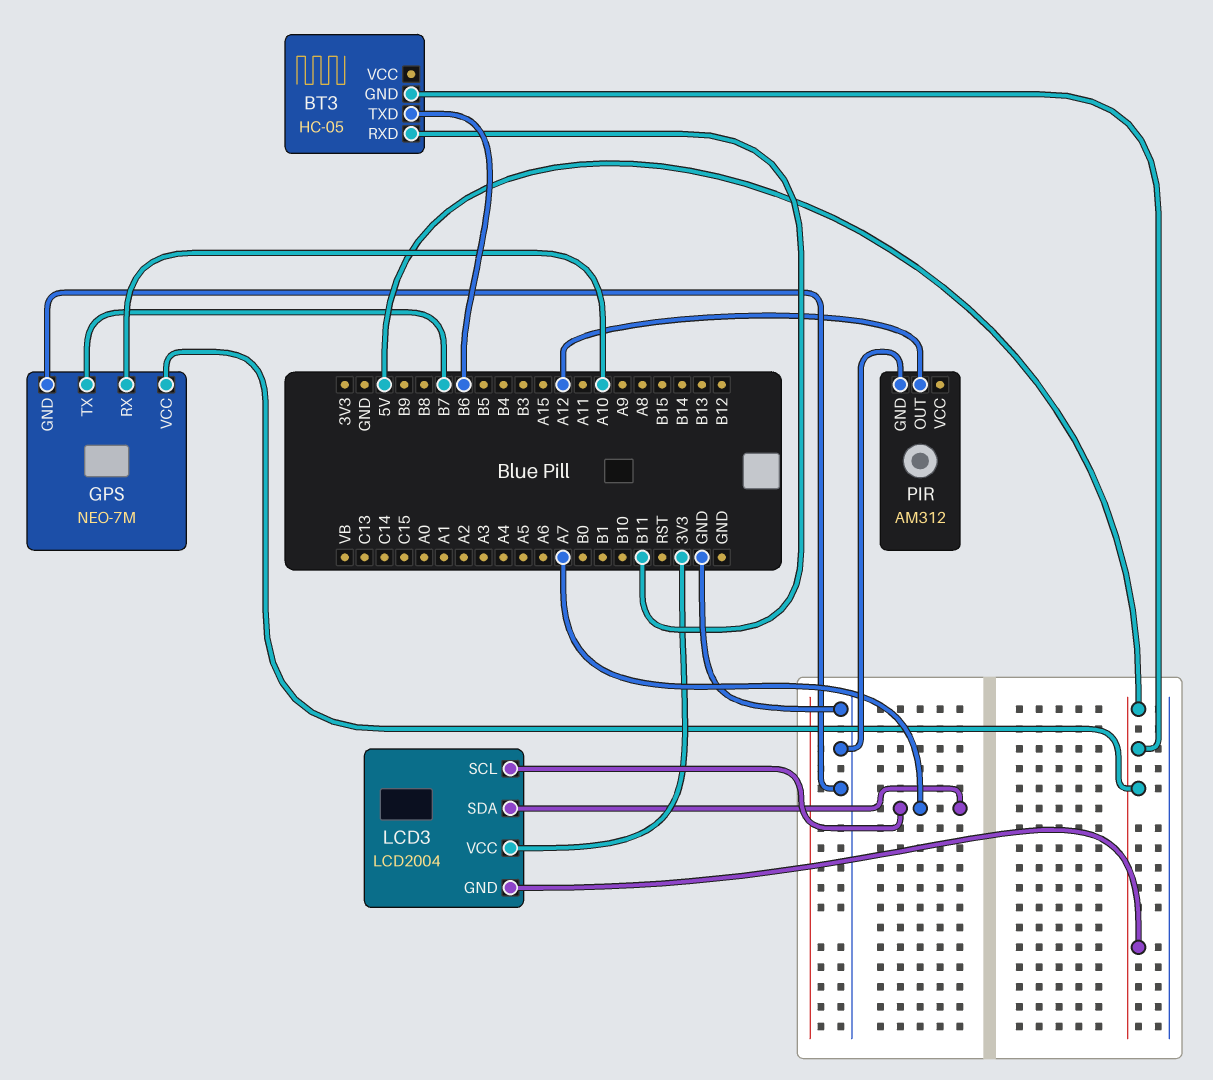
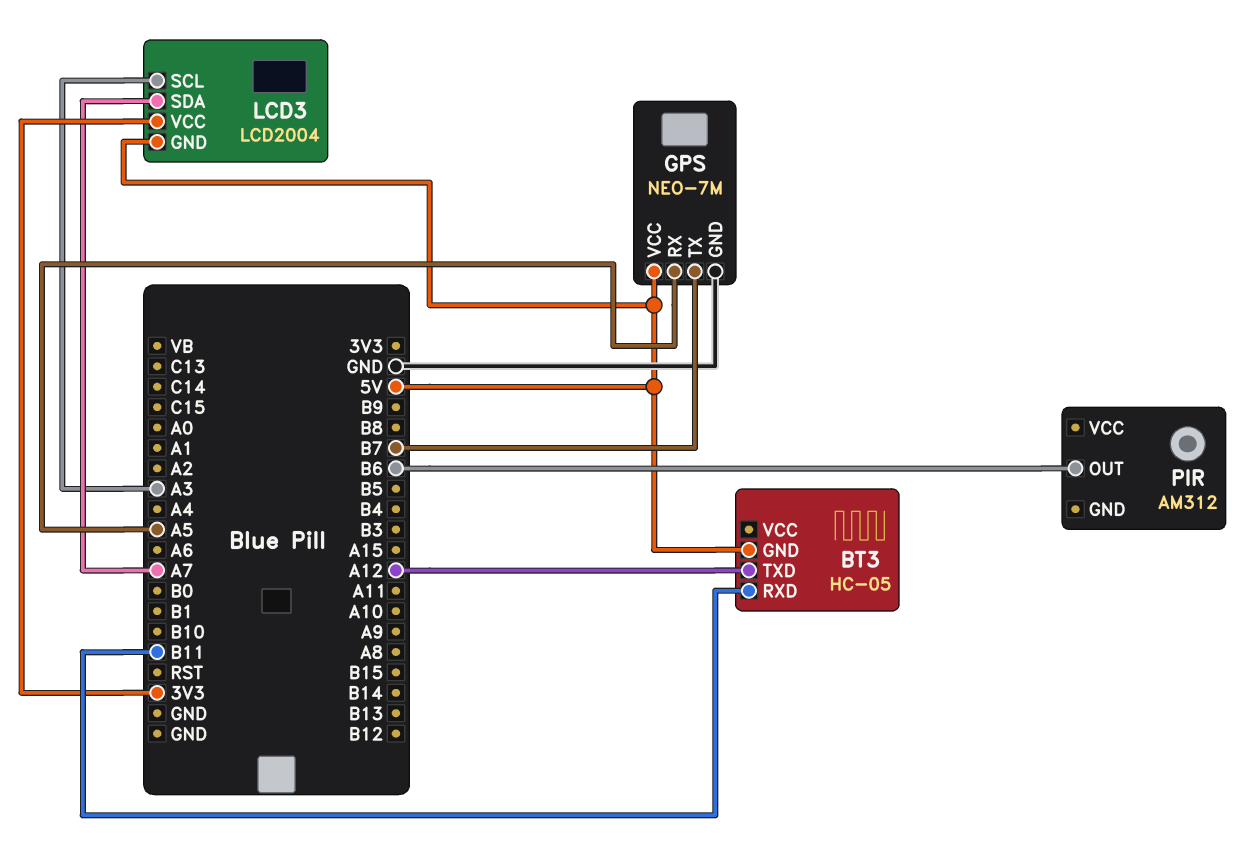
BT3 pin TXD: B6 -> A12
GPS pin RX: A10 -> A5
LCD3 pin SCL: A7 -> A3
PIR pin GND: GND -> none
PIR pin OUT: A12 -> B6

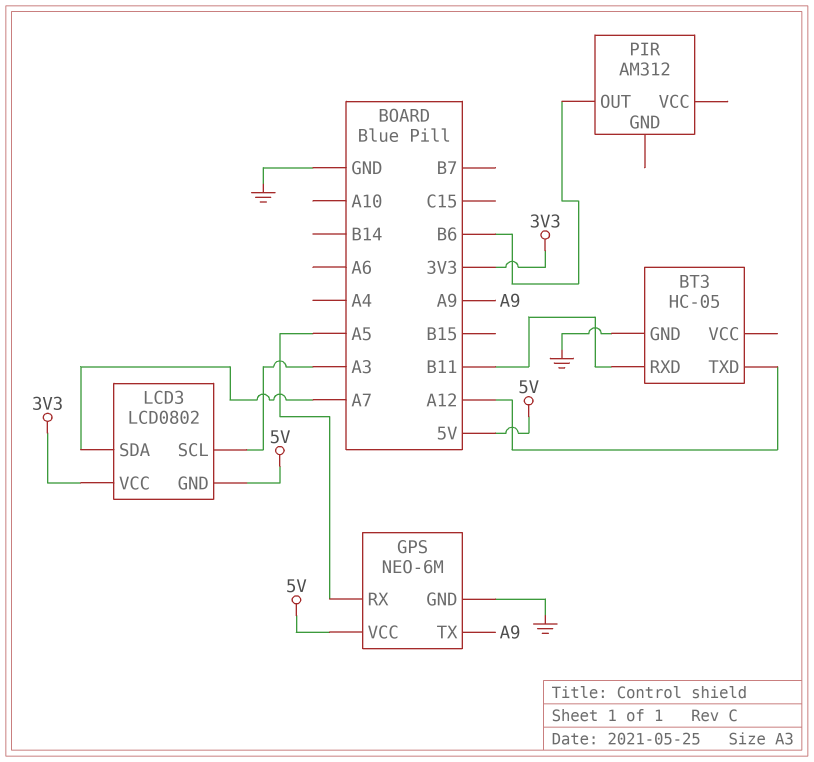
BT3 pin GND: 5V -> GND
GPS: NEO-7M -> NEO-6M
GPS pin TX: B7 -> A9
LCD3: LCD2004 -> LCD0802

